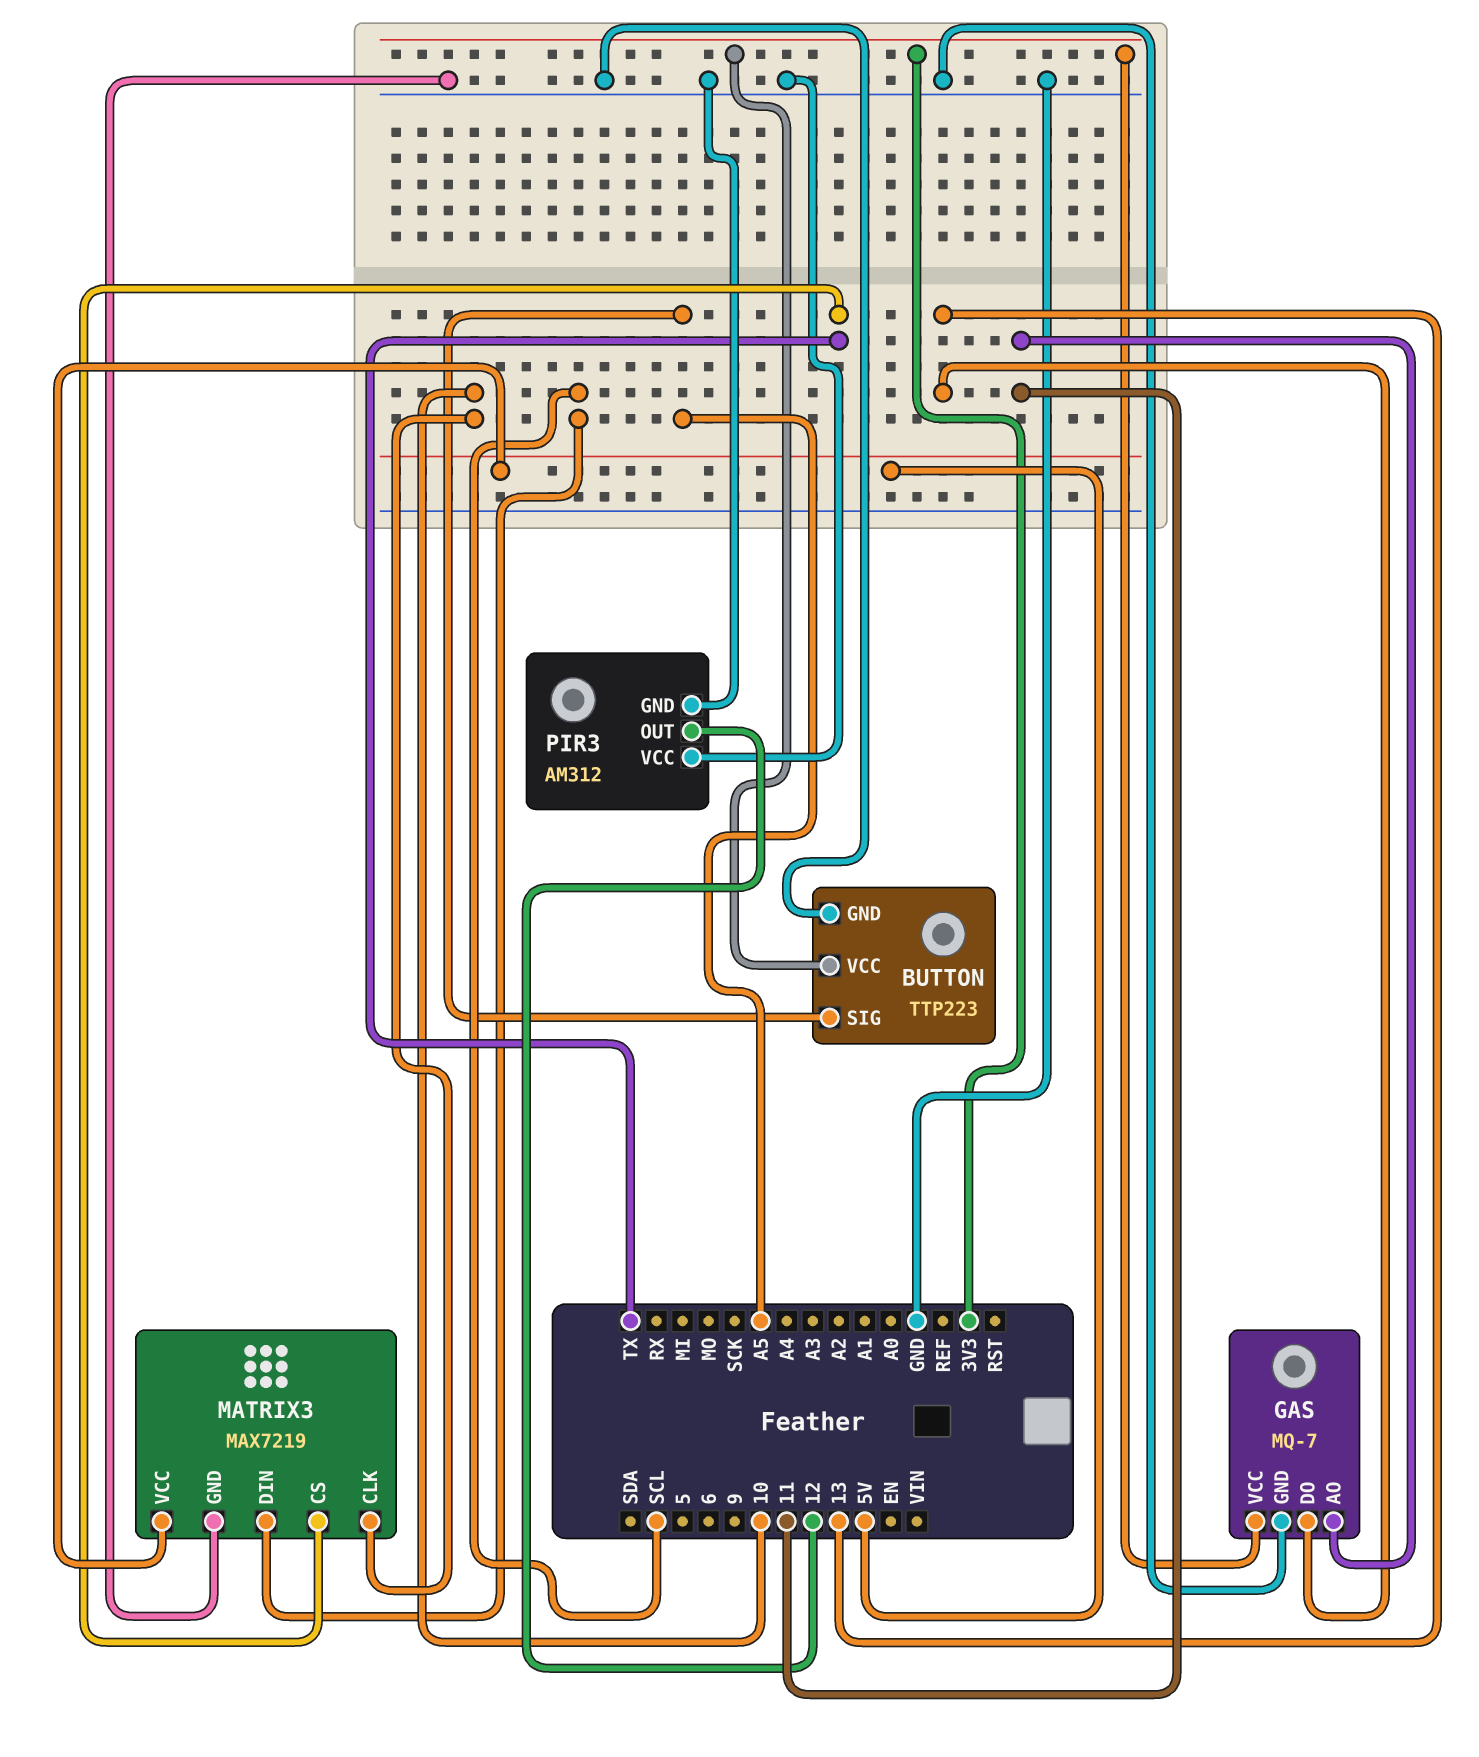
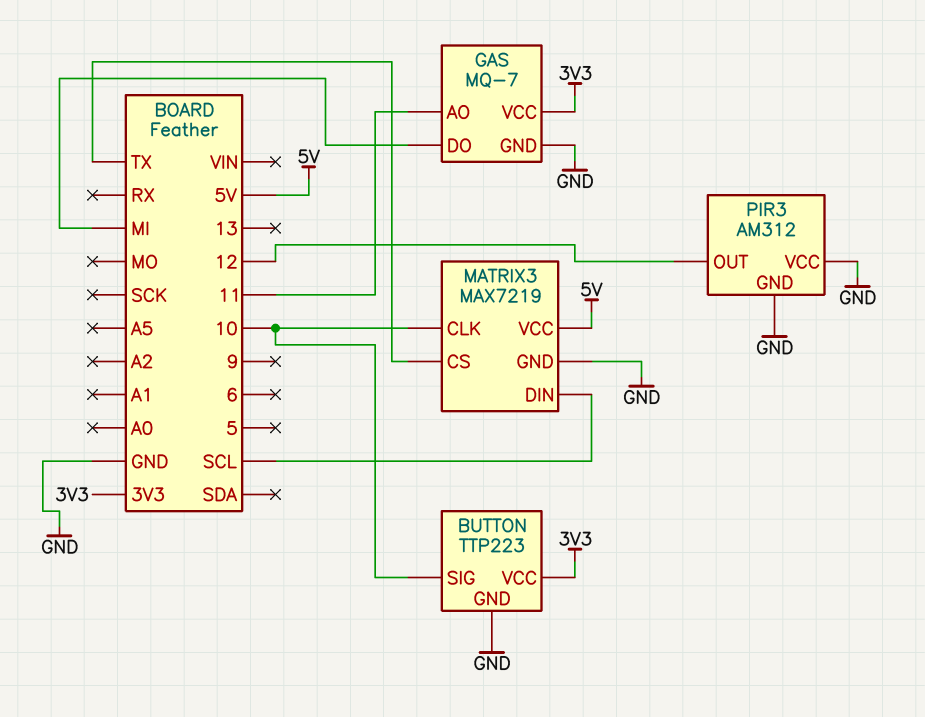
BUTTON pin SIG: A5 -> 10
GAS pin DO: 13 -> MI

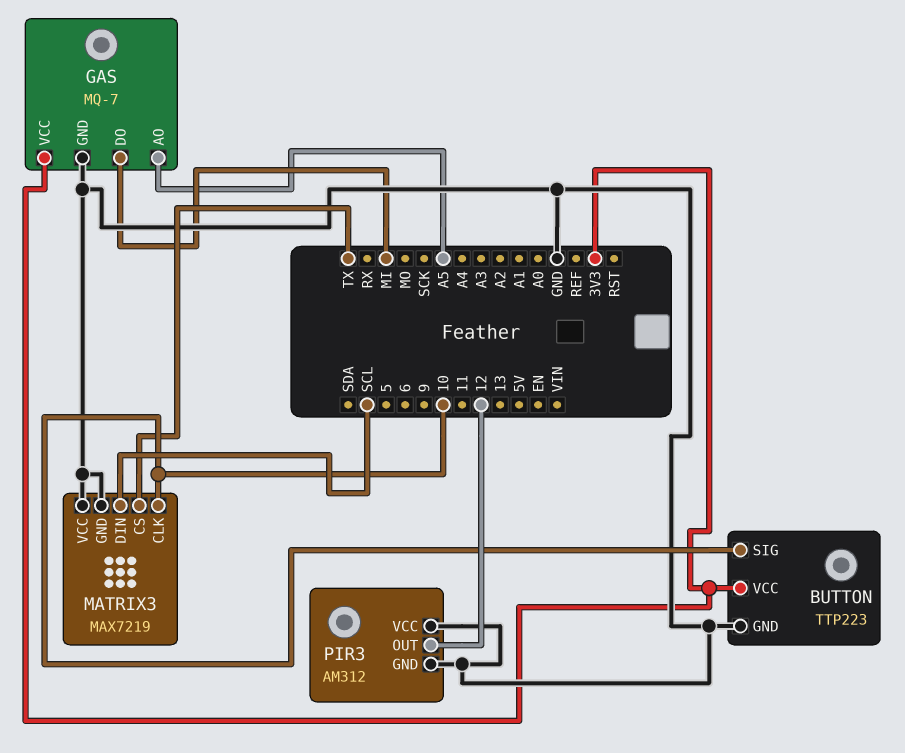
GAS pin AO: 11 -> A5
MATRIX3 pin VCC: 5V -> GND

